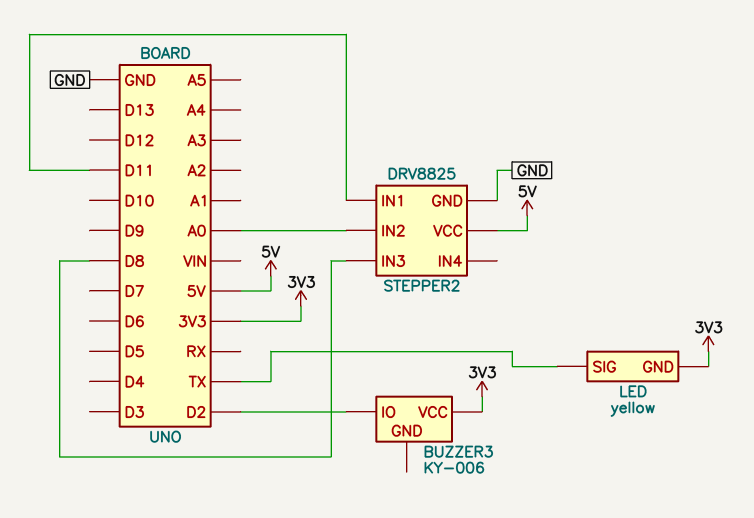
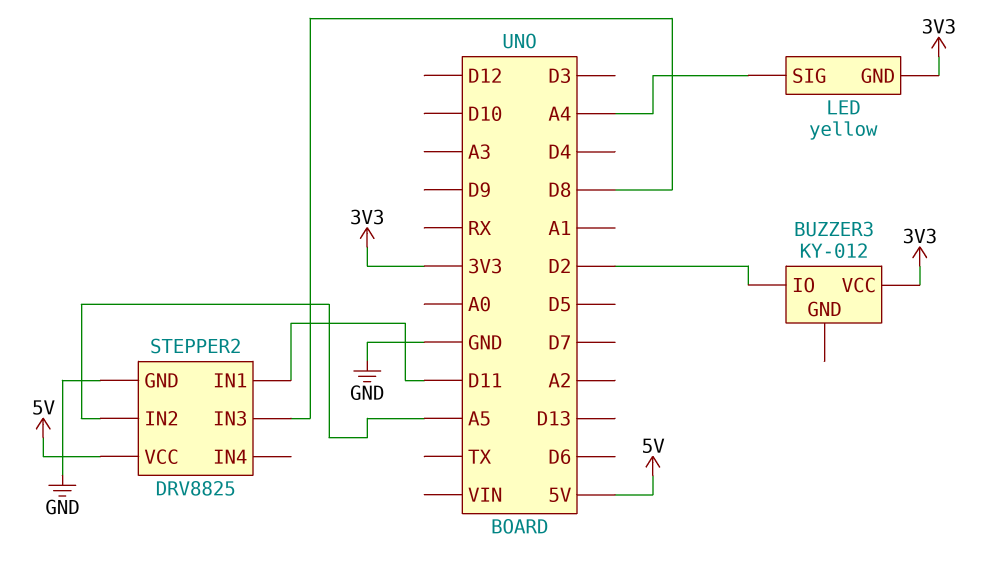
BUZZER3: KY-006 -> KY-012
LED pin SIG: TX -> A4
STEPPER2 pin IN2: A0 -> A5

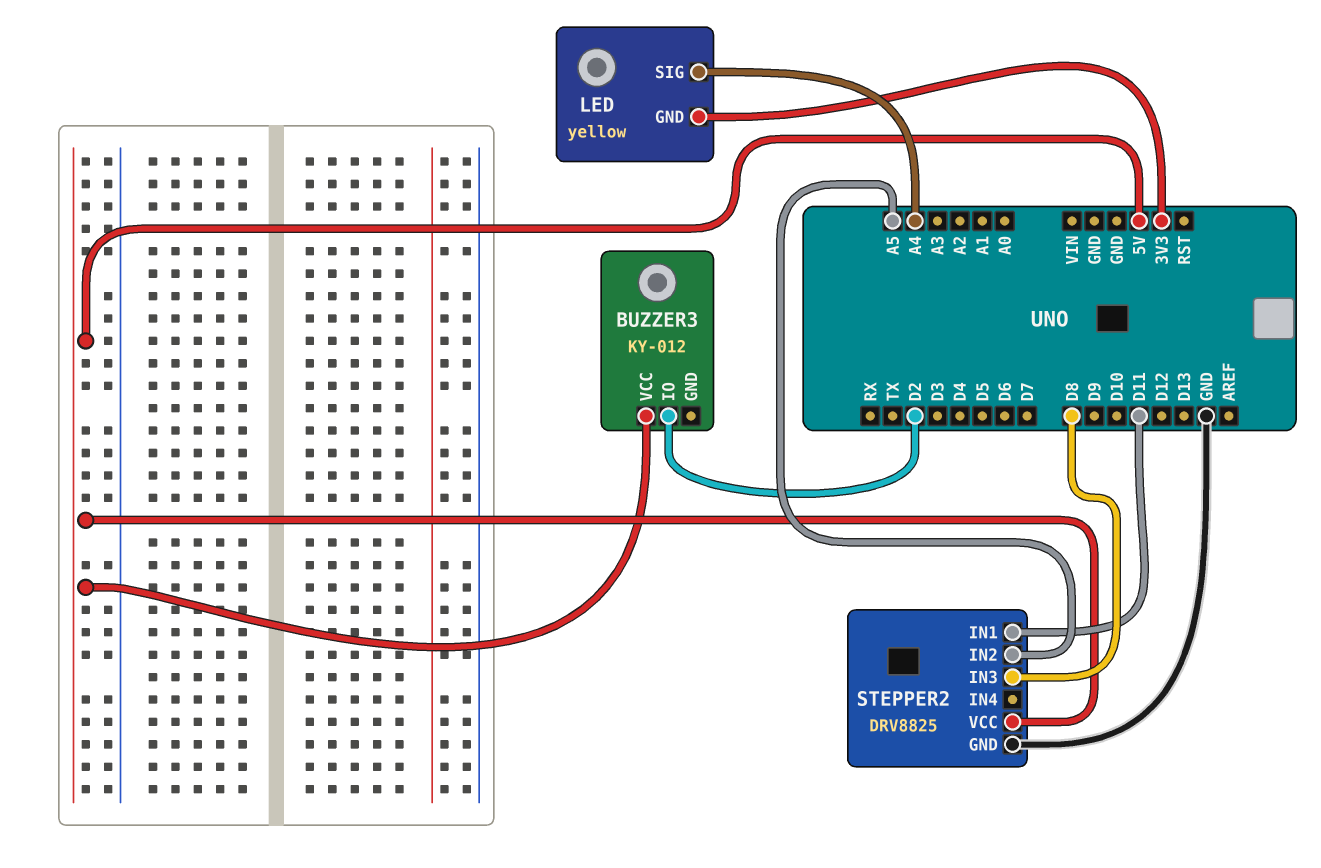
BUZZER3 pin VCC: 3V3 -> 5V

